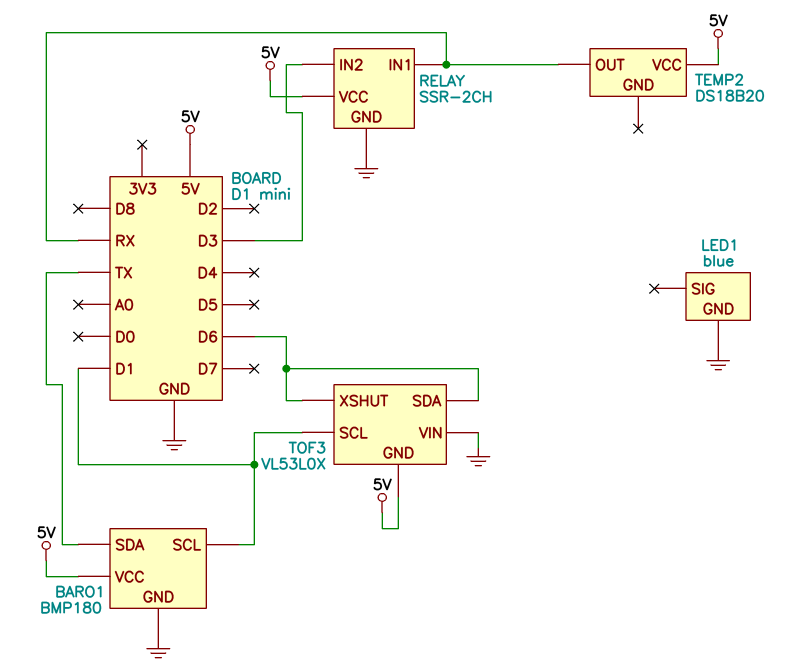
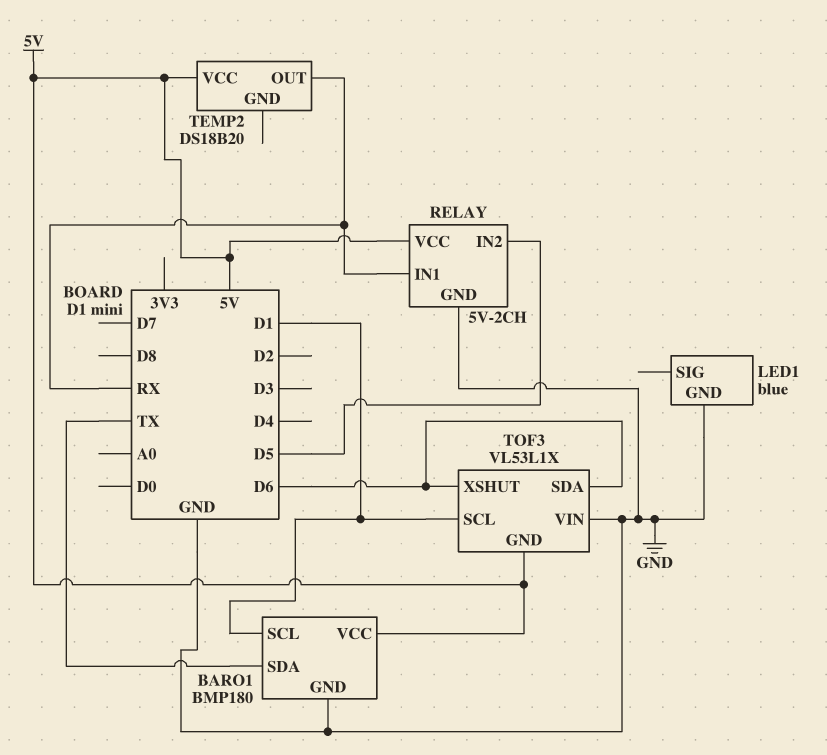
RELAY: SSR-2CH -> 5V-2CH
RELAY pin IN2: D3 -> D5
TOF3: VL53L0X -> VL53L1X

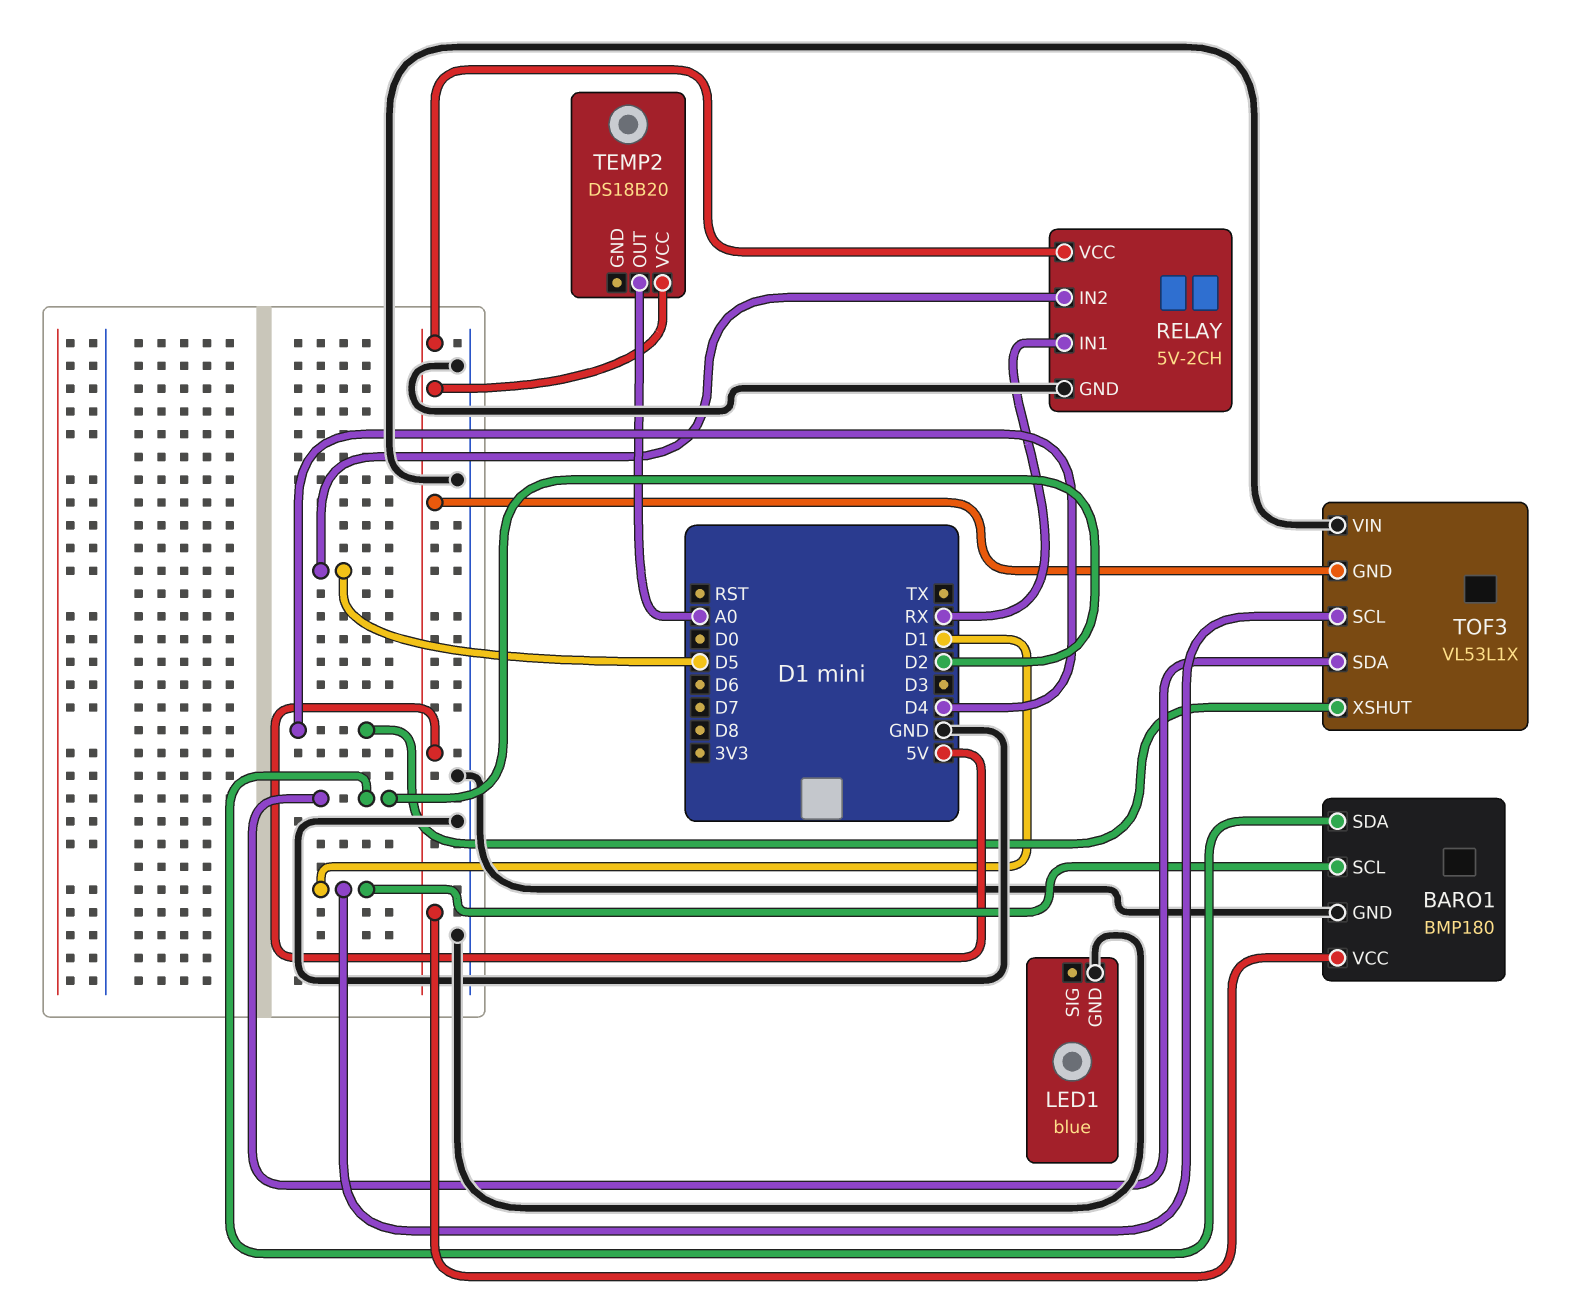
BARO1 pin SDA: TX -> D2
TEMP2 pin OUT: RX -> A0
TOF3 pin SDA: D6 -> D2
TOF3 pin XSHUT: D6 -> D4

